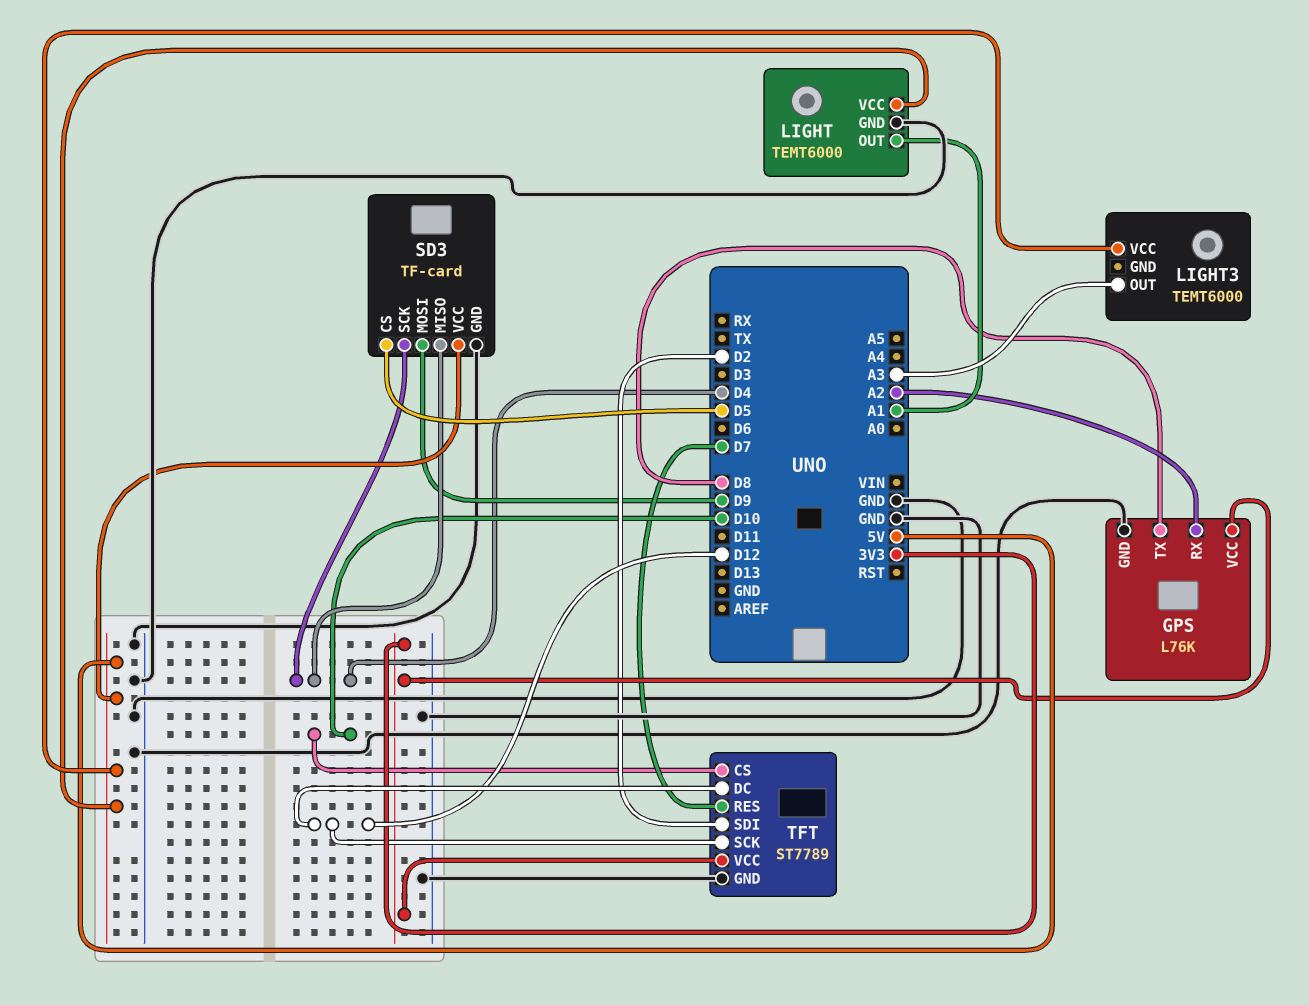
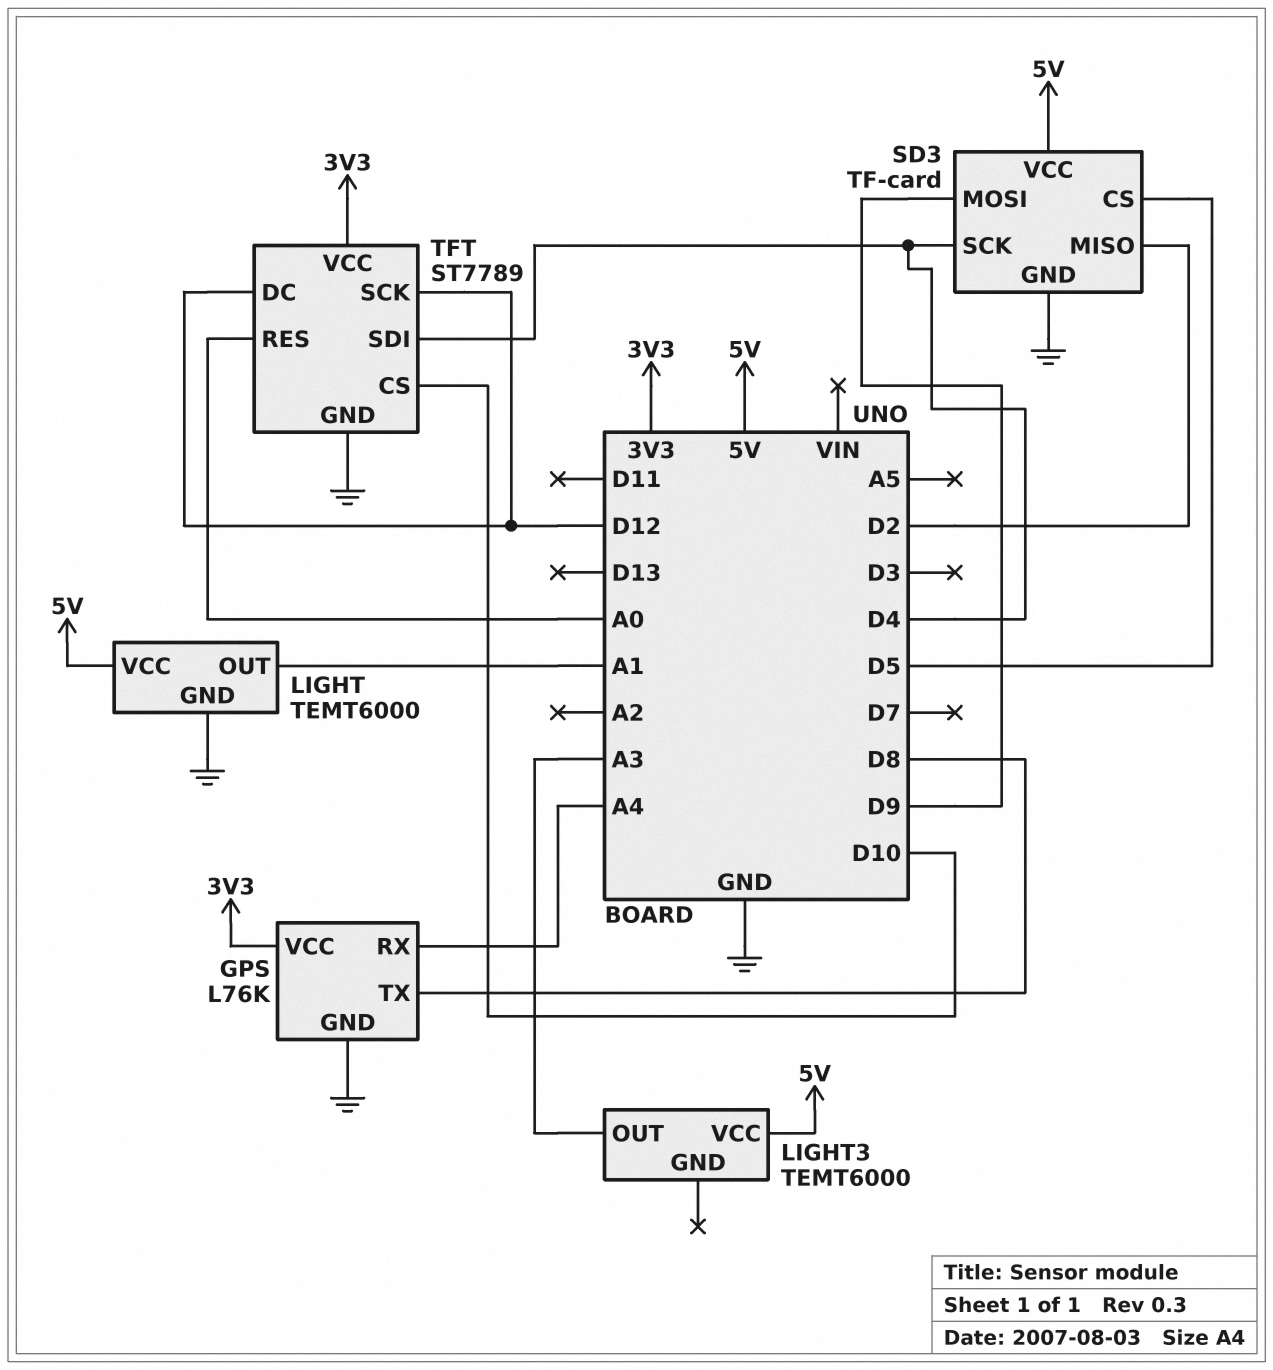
GPS pin RX: A2 -> A4
SD3 pin MISO: D4 -> D2
TFT pin RES: D7 -> A0
TFT pin SDI: D2 -> D4

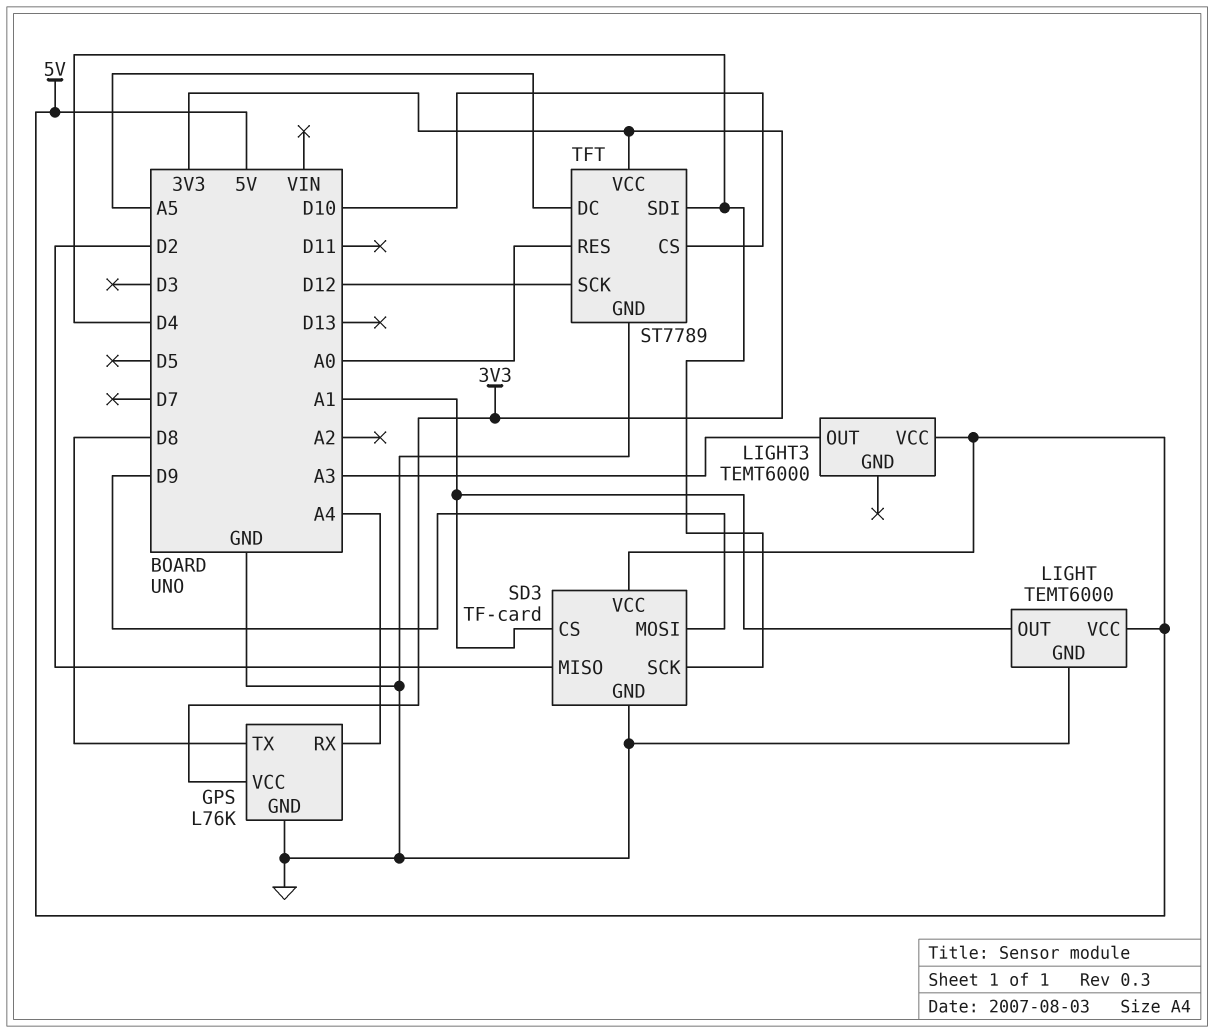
SD3 pin CS: D5 -> A1
TFT pin DC: D12 -> A5

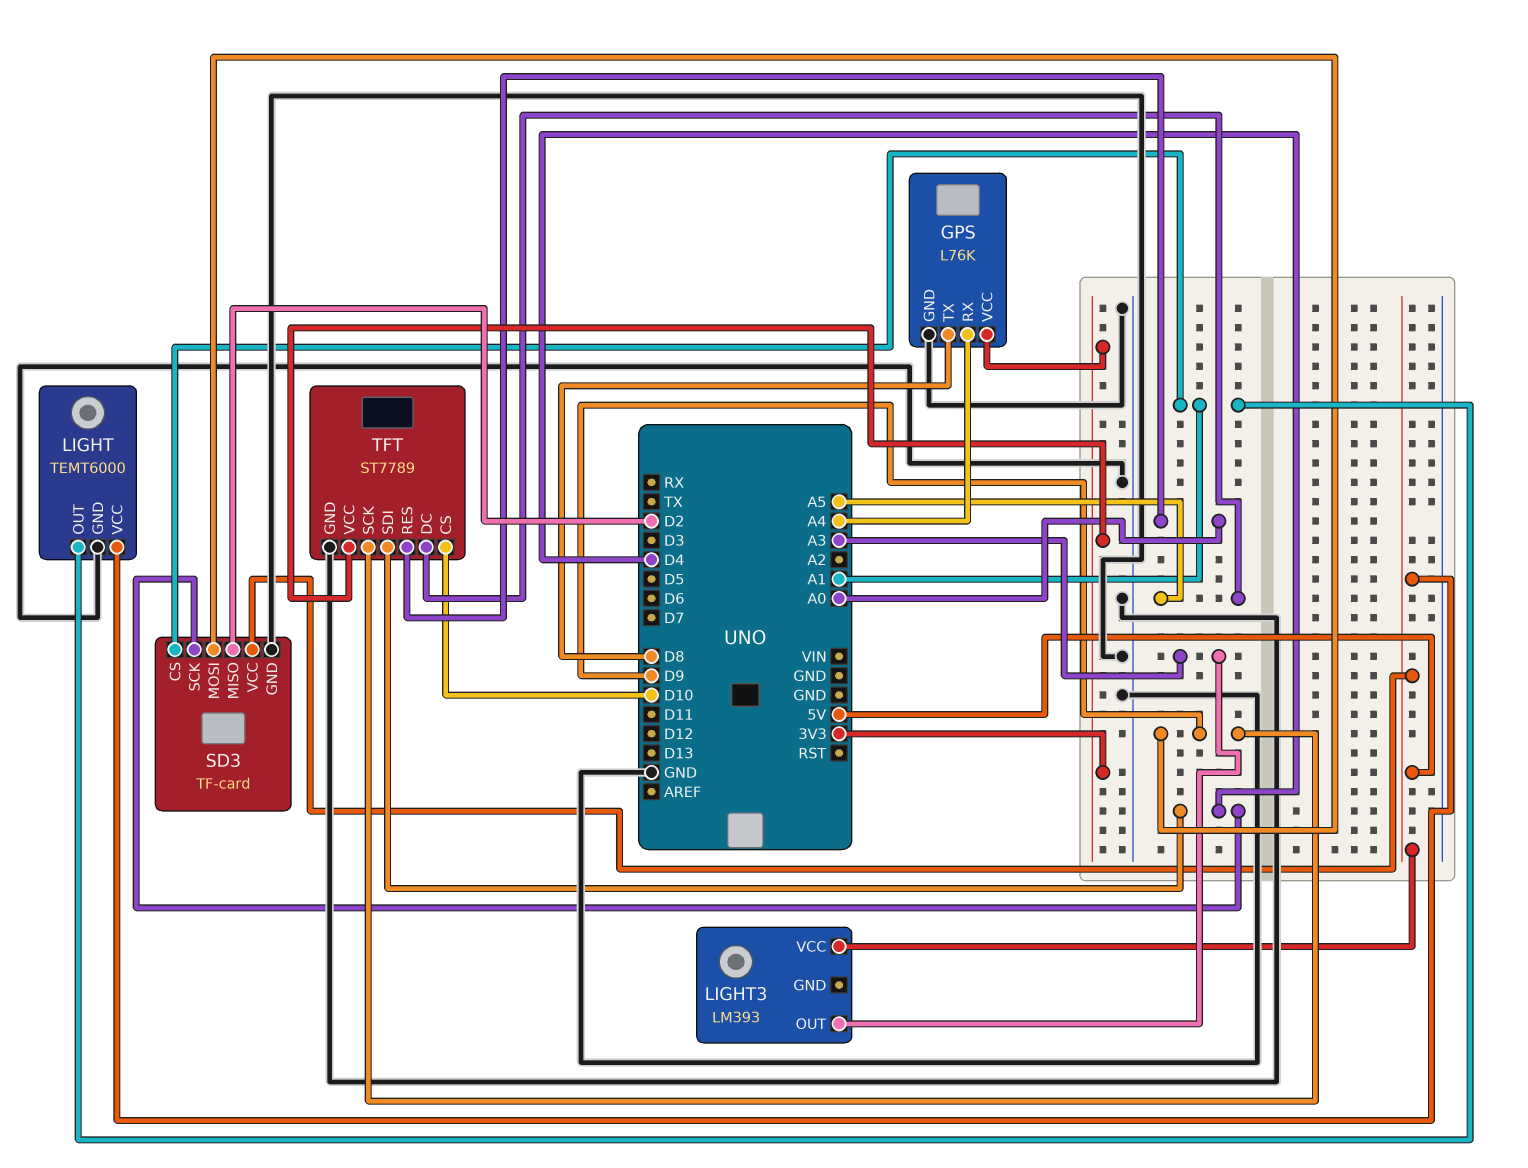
LIGHT3: TEMT6000 -> LM393
TFT pin SCK: D12 -> D9

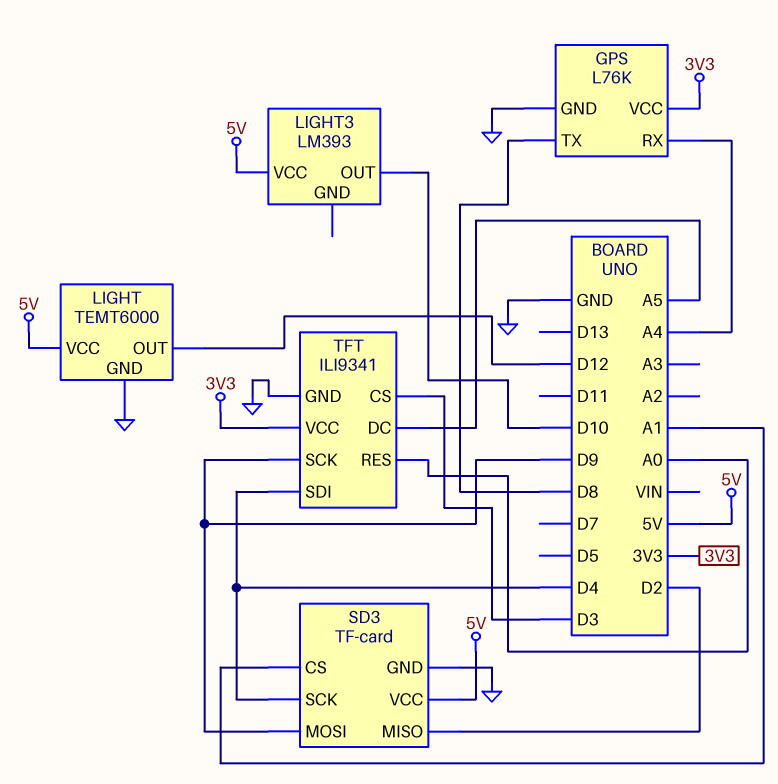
LIGHT pin OUT: A1 -> D12
LIGHT3 pin OUT: A3 -> D10
TFT: ST7789 -> ILI9341
TFT pin CS: D10 -> D3

